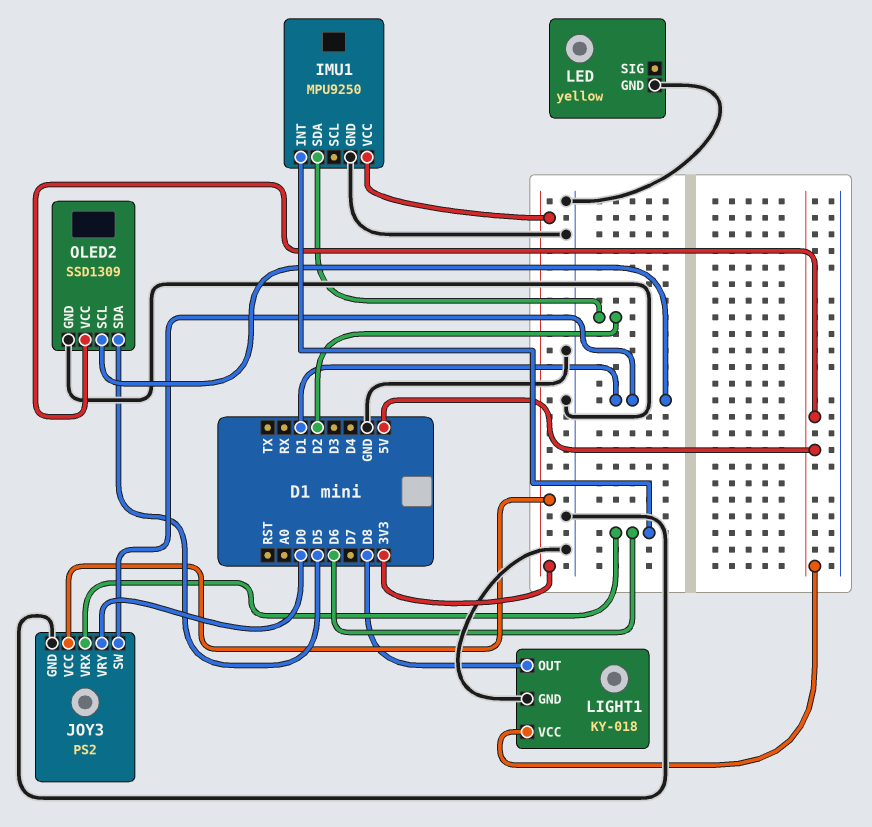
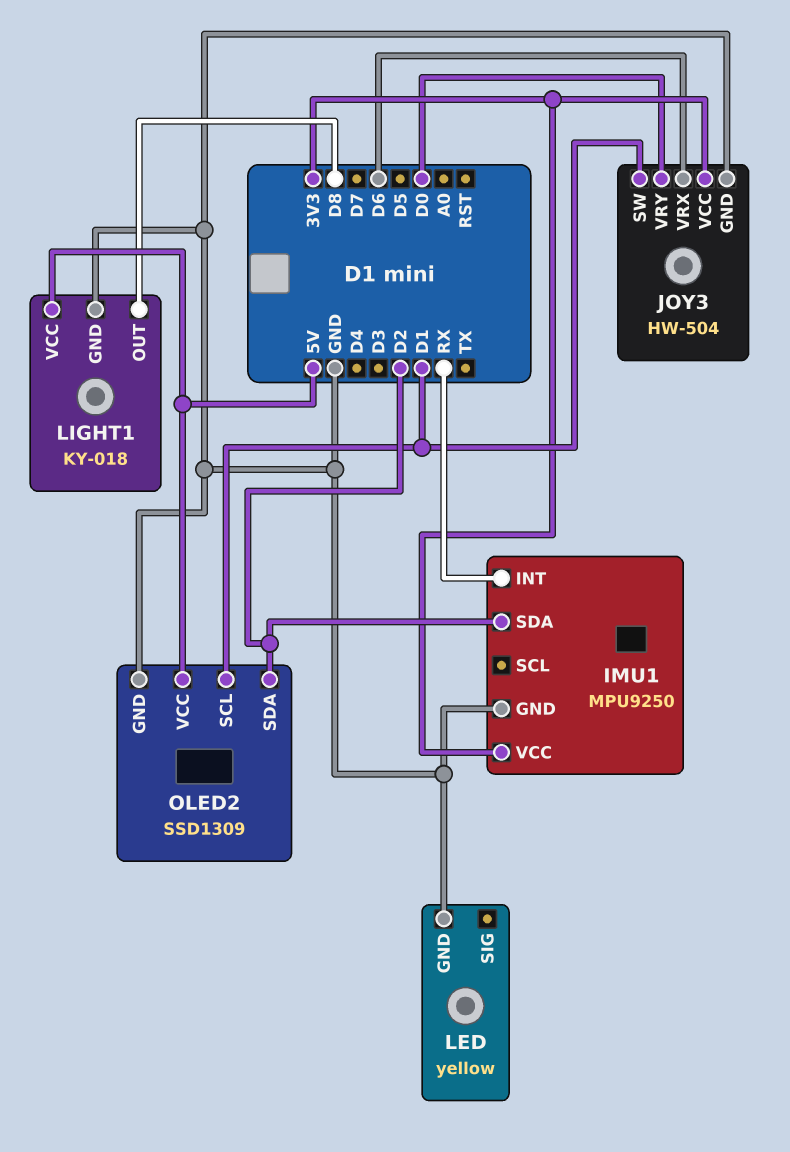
IMU1 pin INT: D6 -> RX
JOY3: PS2 -> HW-504
OLED2 pin SDA: D5 -> D2

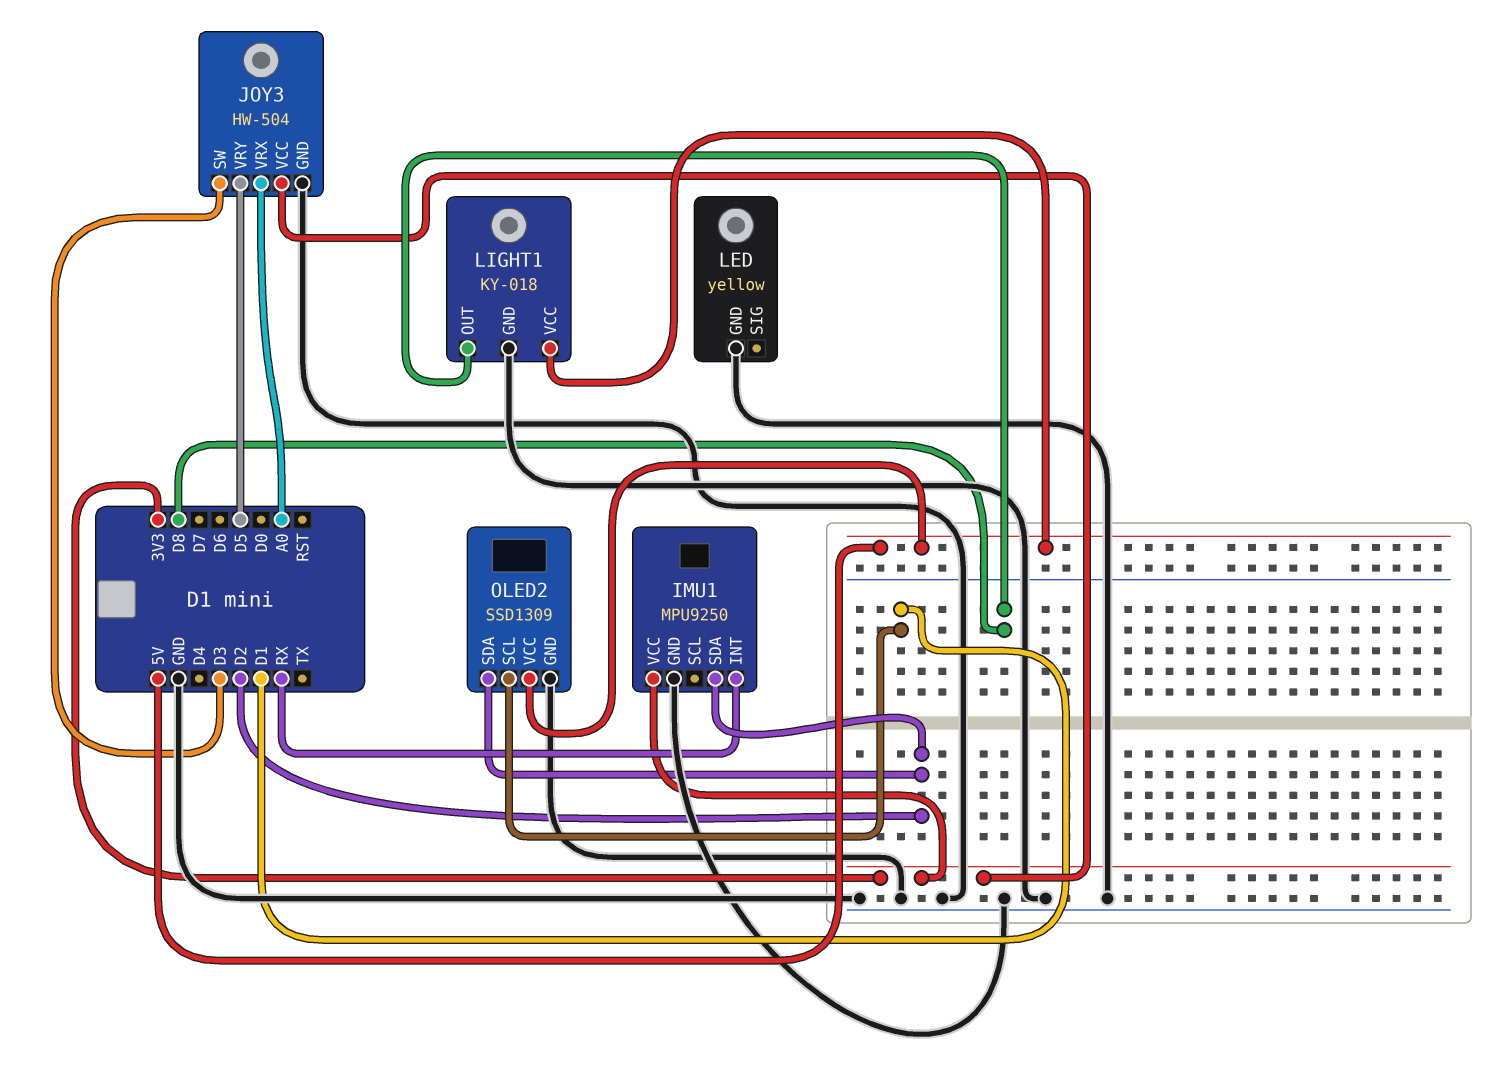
JOY3 pin SW: D1 -> D3
JOY3 pin VRX: D6 -> A0
JOY3 pin VRY: D0 -> D5

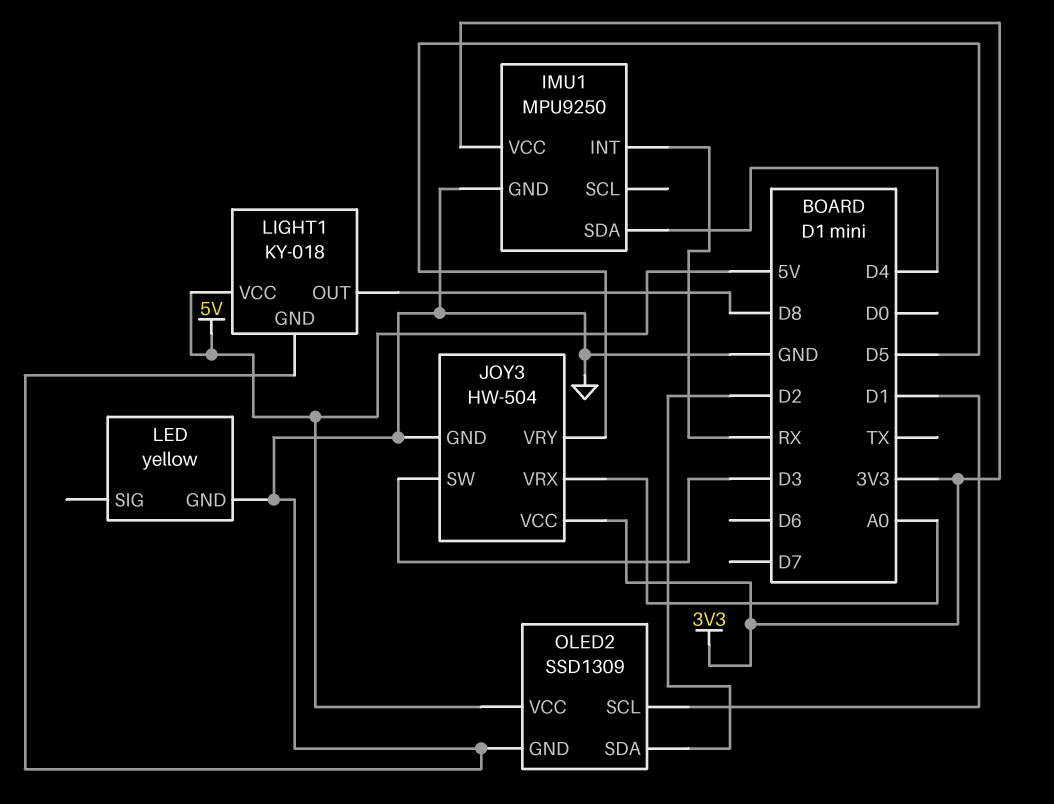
IMU1 pin SDA: D2 -> D4

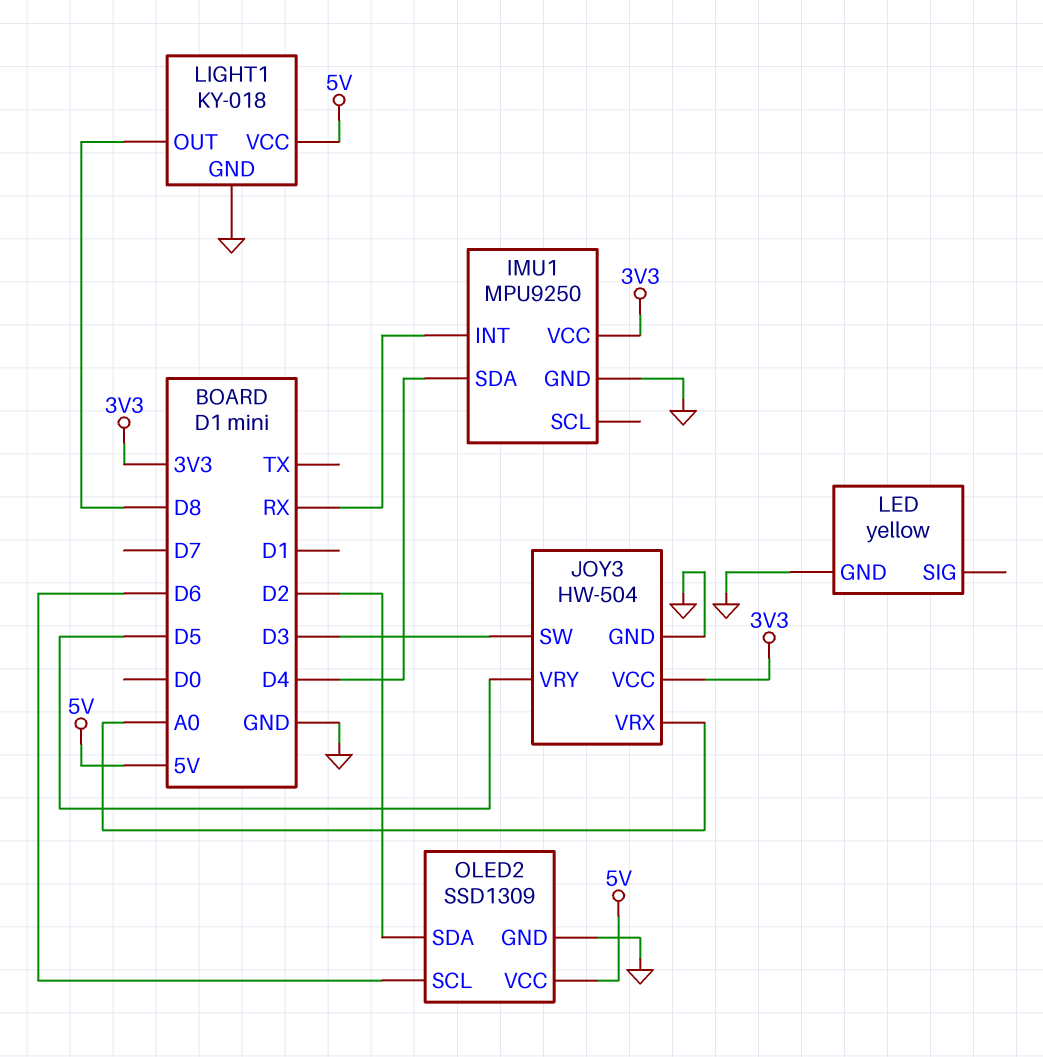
OLED2 pin SCL: D1 -> D6

